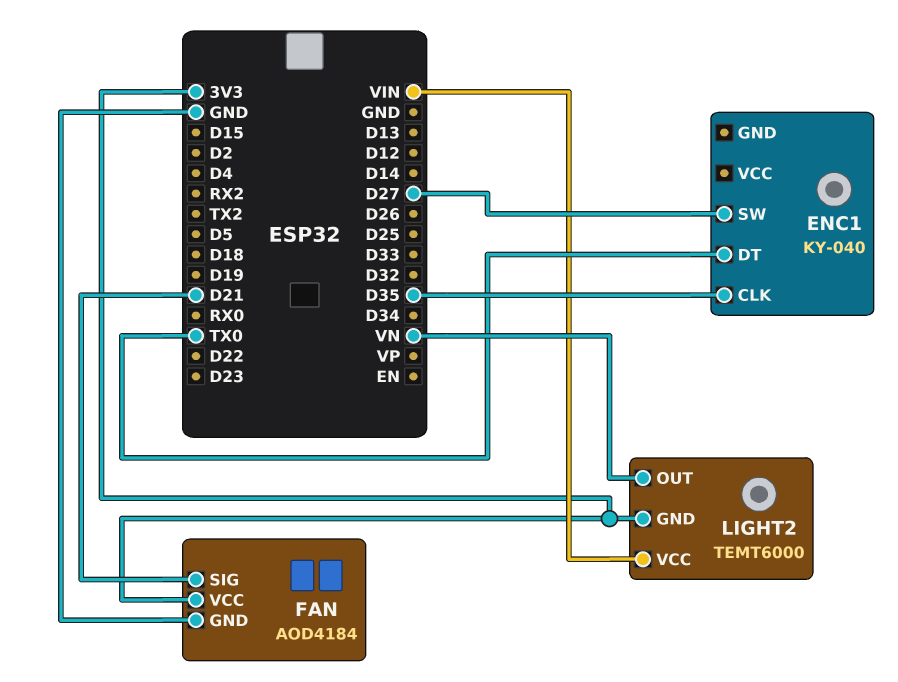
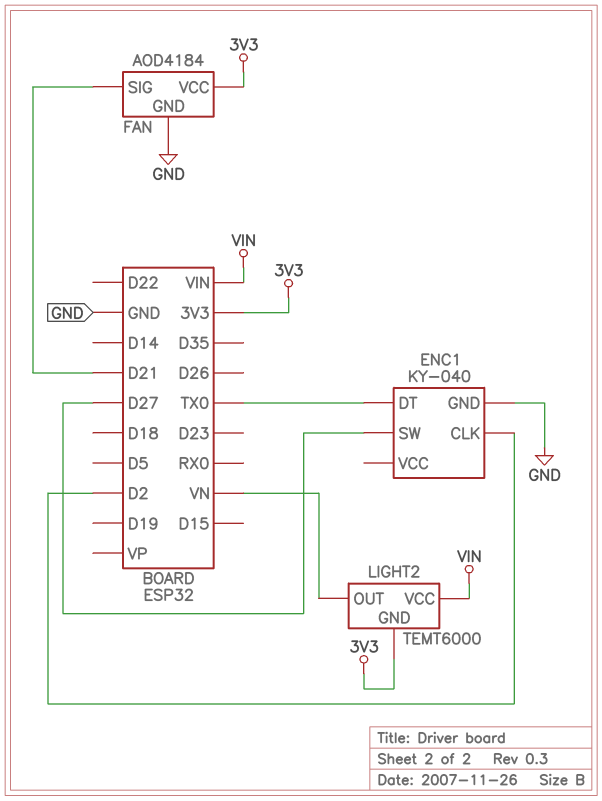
ENC1 pin CLK: D35 -> D2
ENC1 pin GND: none -> GND

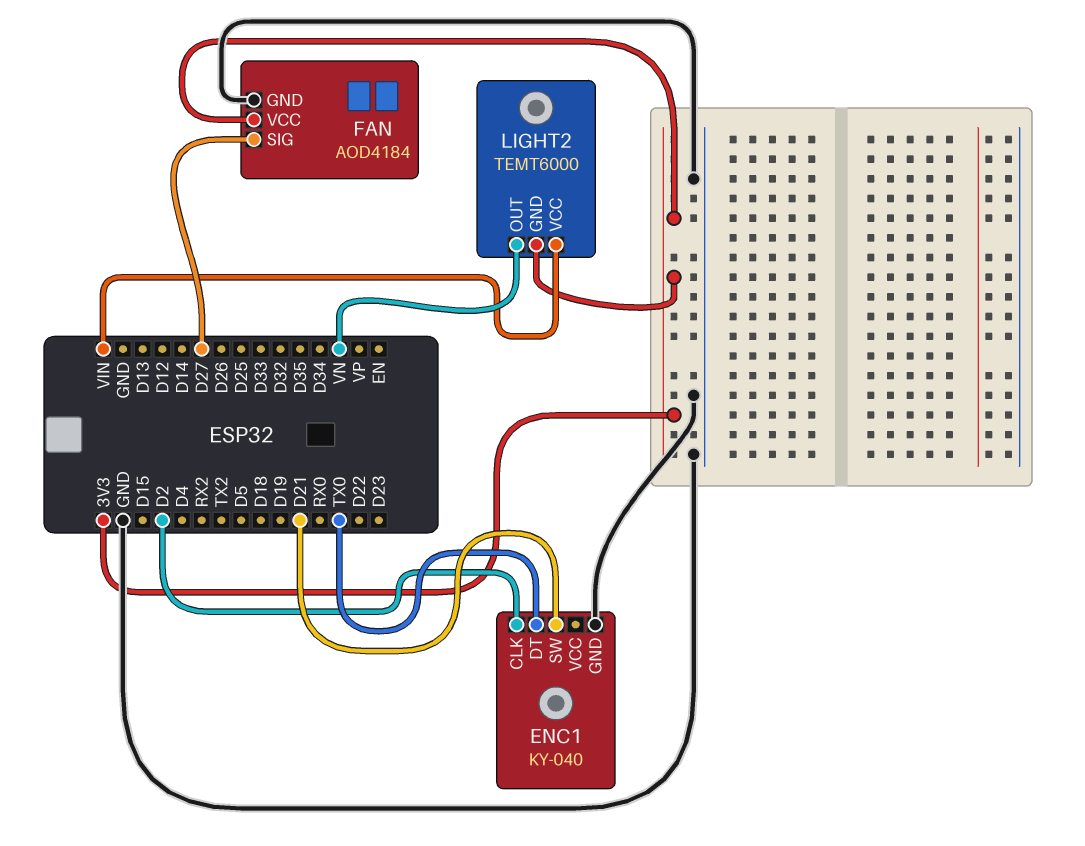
ENC1 pin SW: D27 -> D21
FAN pin SIG: D21 -> D27

